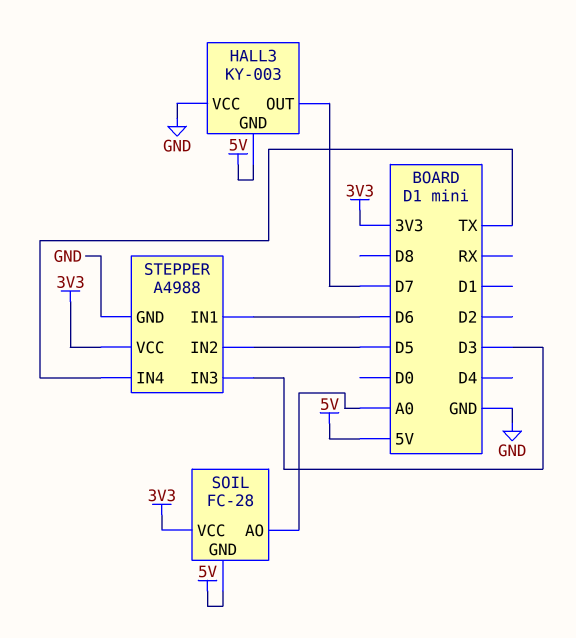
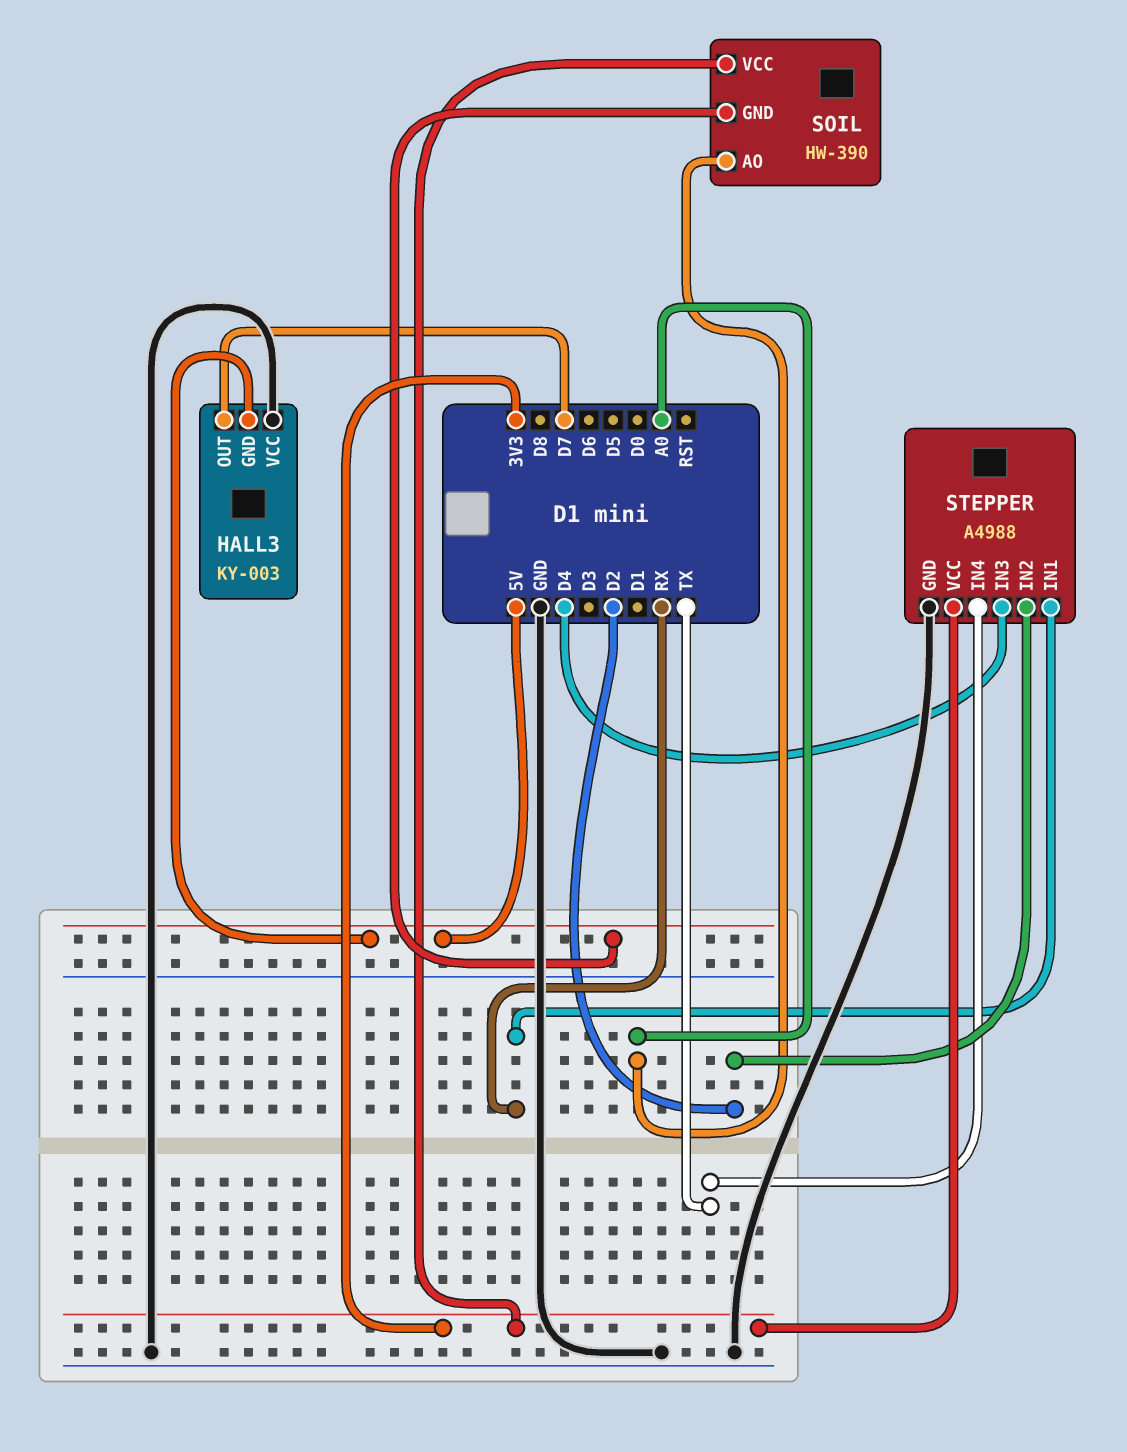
SOIL: FC-28 -> HW-390
STEPPER pin IN1: D6 -> RX
STEPPER pin IN2: D5 -> D2
STEPPER pin IN3: D3 -> D4

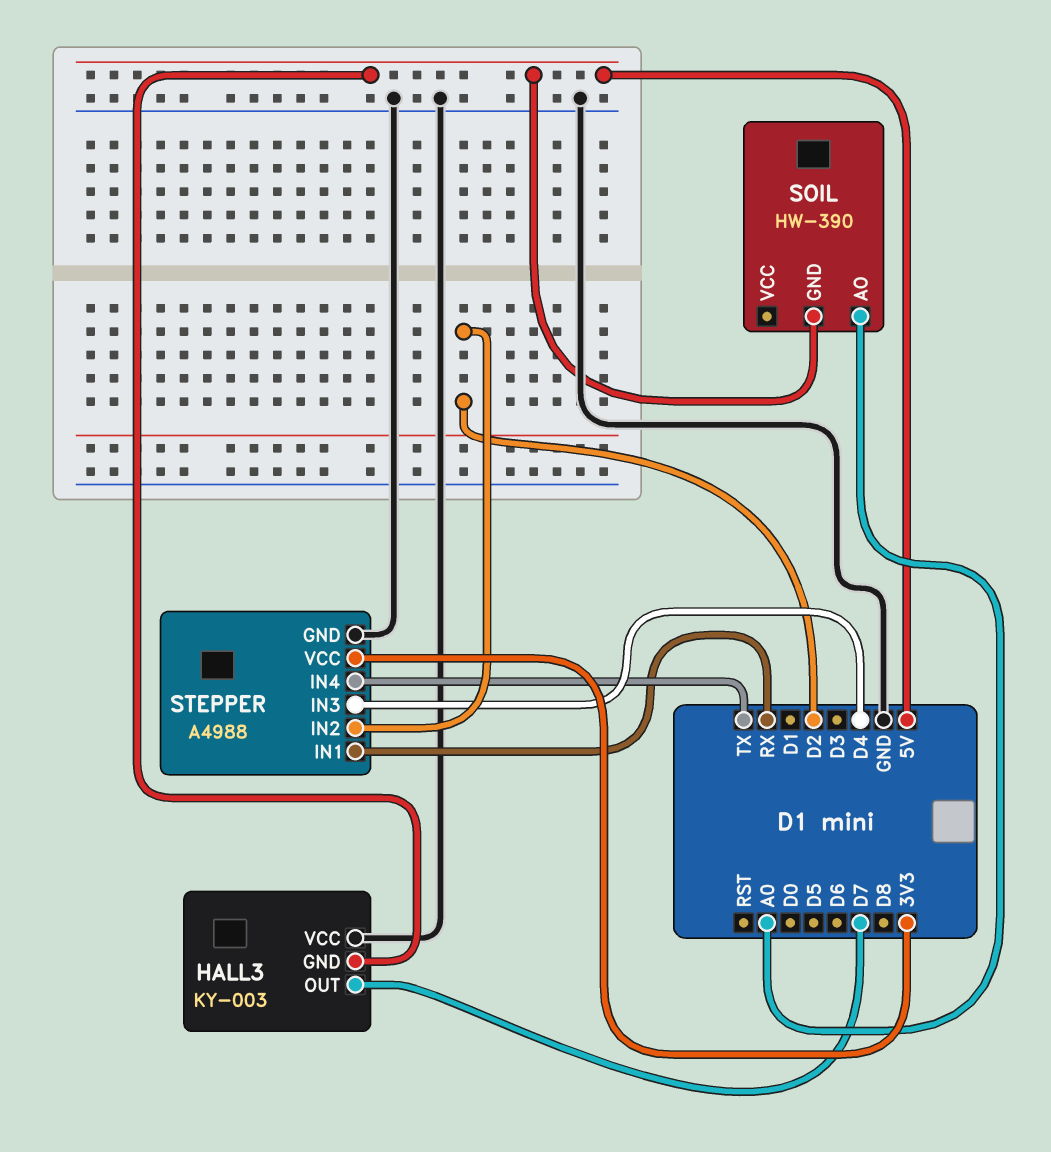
SOIL pin VCC: 3V3 -> none

